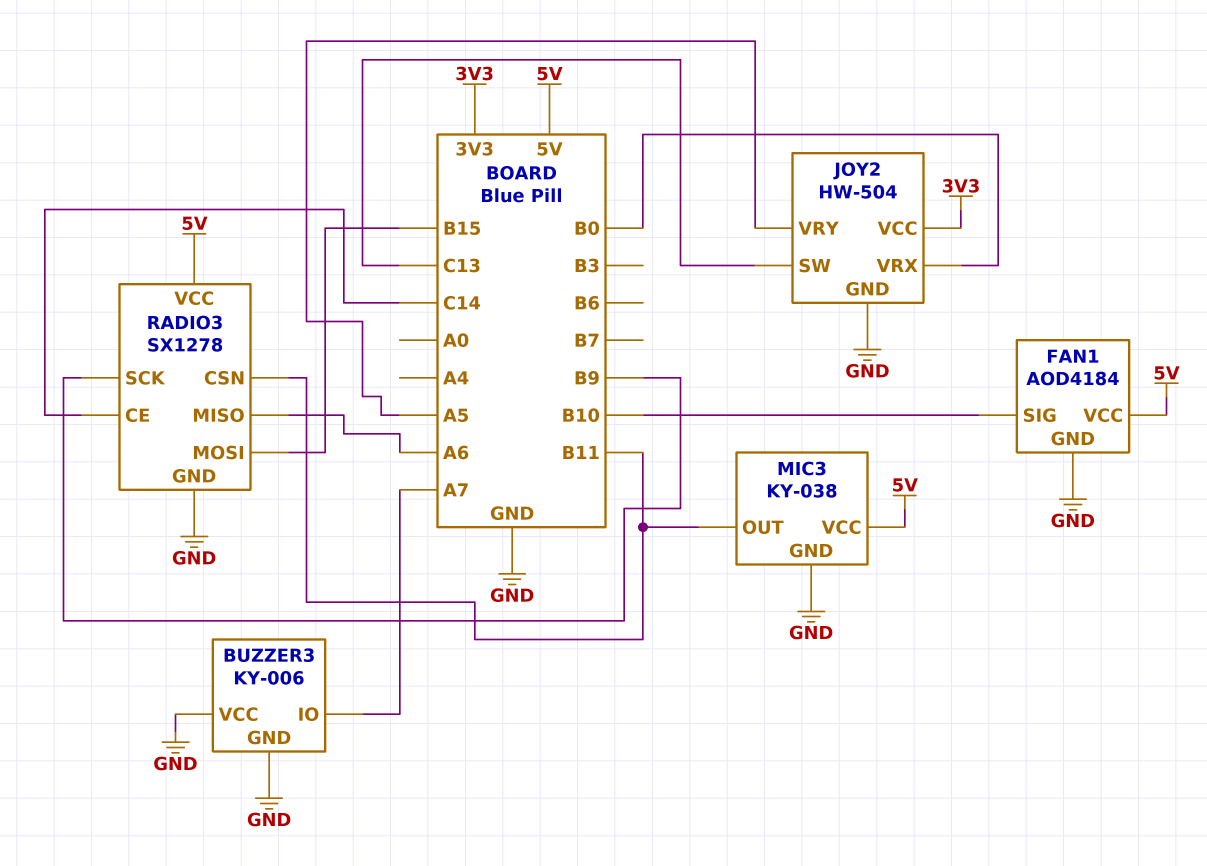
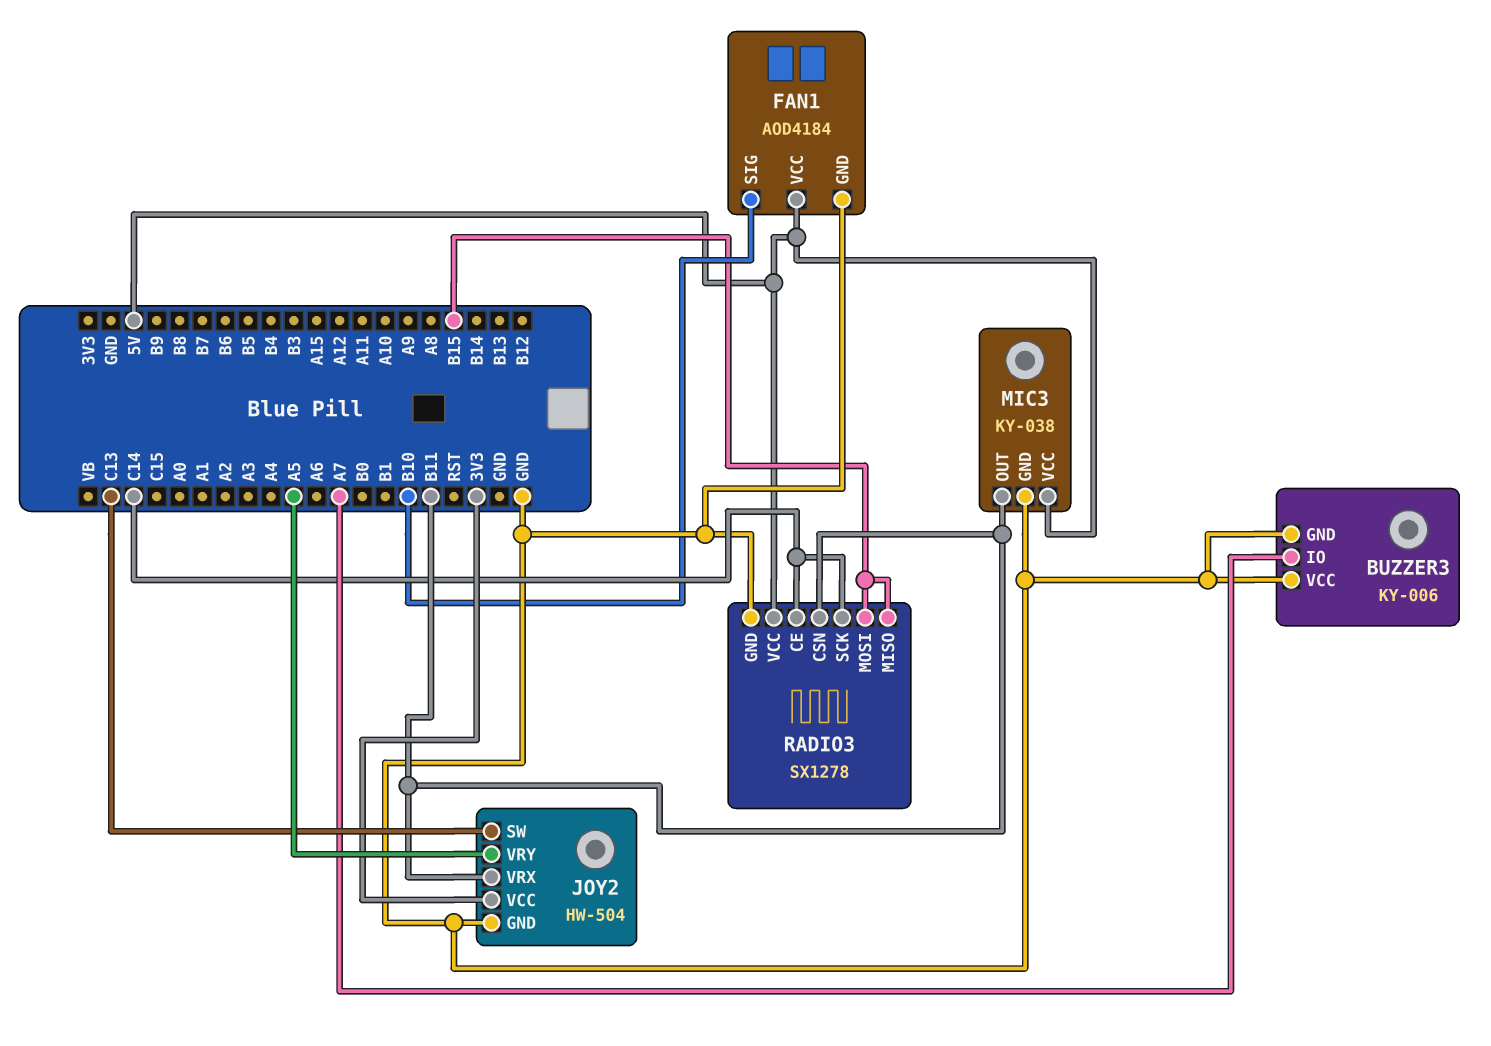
JOY2 pin VRX: B0 -> B11
RADIO3 pin MISO: A6 -> B15
RADIO3 pin SCK: B9 -> C14

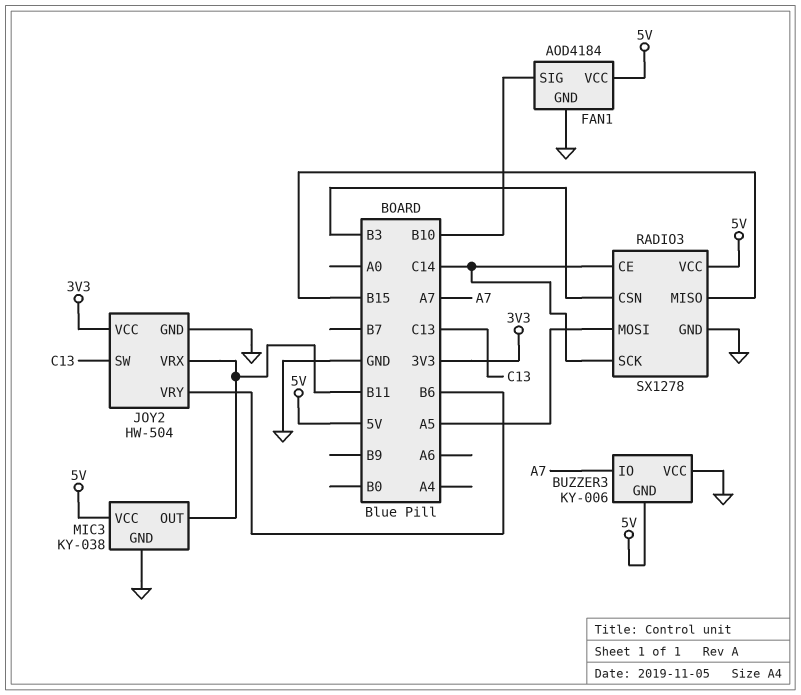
BUZZER3 pin GND: GND -> 5V
JOY2 pin VRY: A5 -> B6
RADIO3 pin CSN: B11 -> B3
RADIO3 pin MOSI: B15 -> A5

